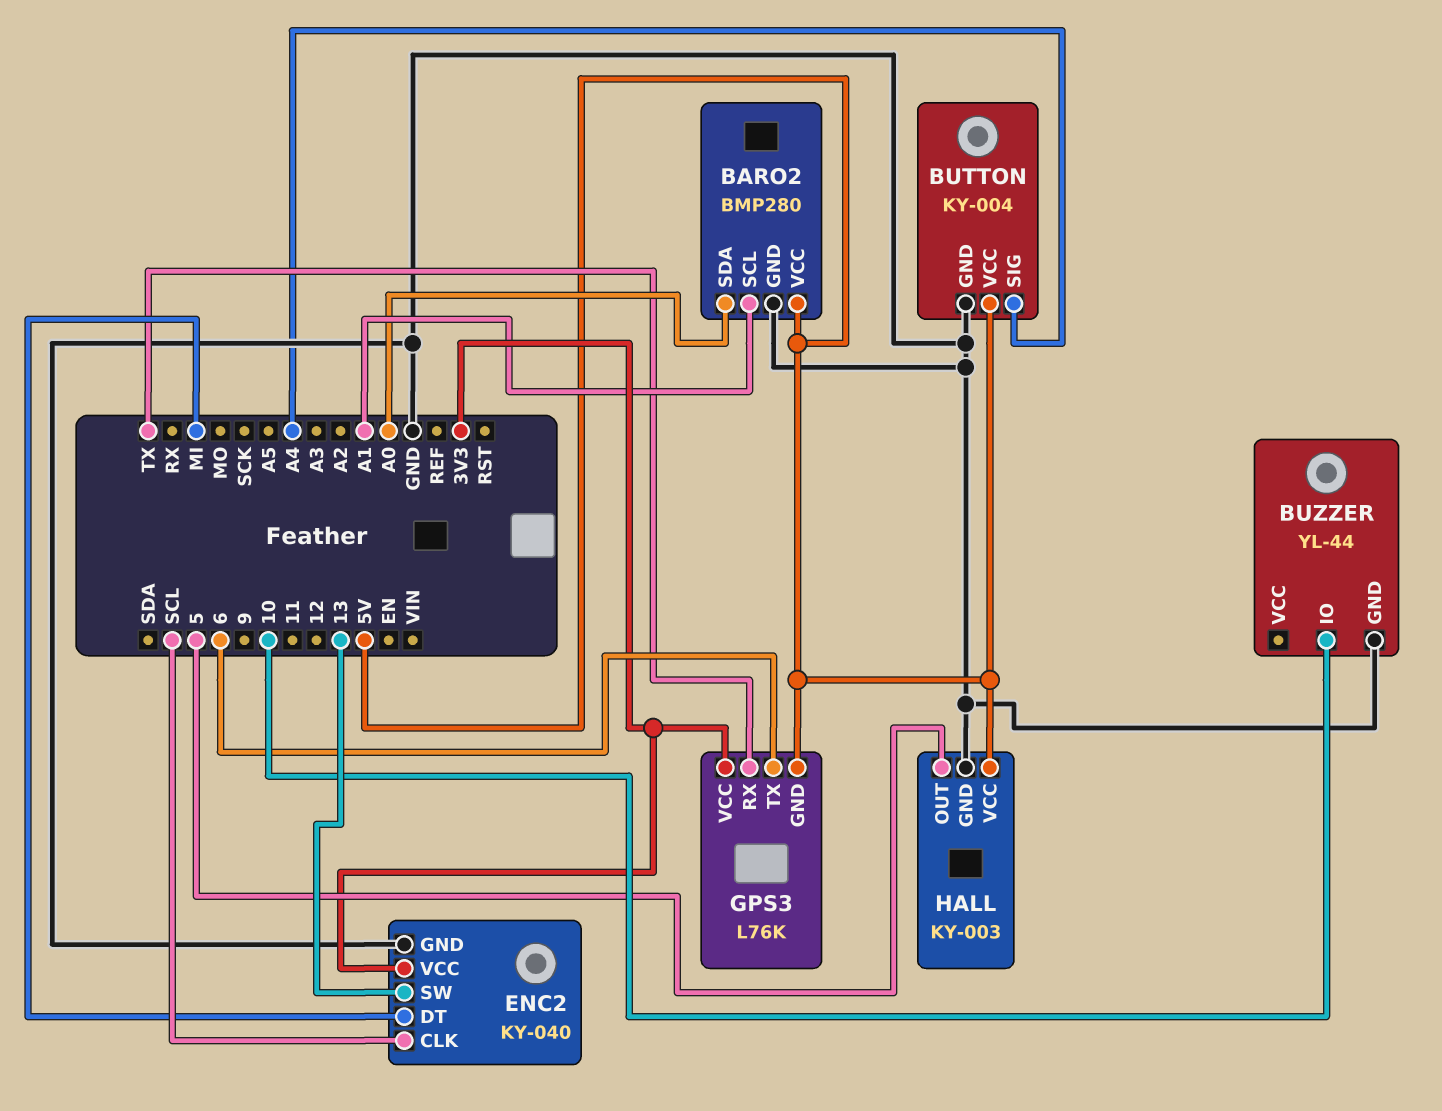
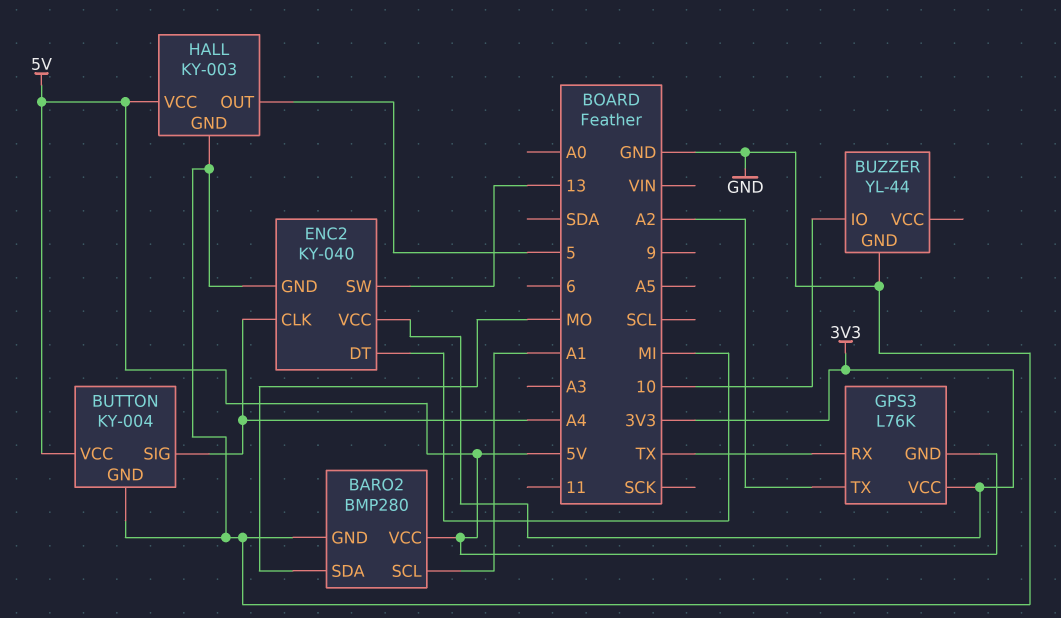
BARO2 pin SDA: A0 -> MO
ENC2 pin CLK: SCL -> A4
GPS3 pin TX: 6 -> A2

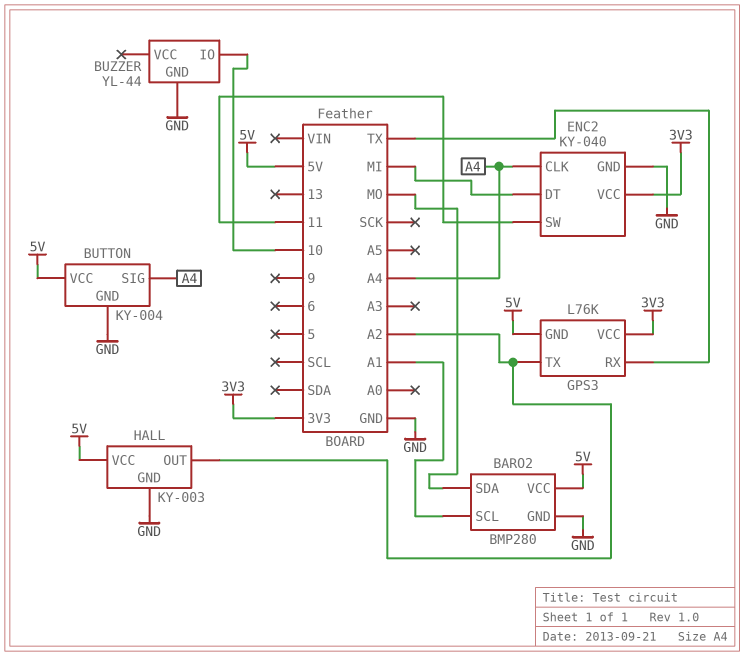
ENC2 pin SW: 13 -> 11
HALL pin OUT: 5 -> A2

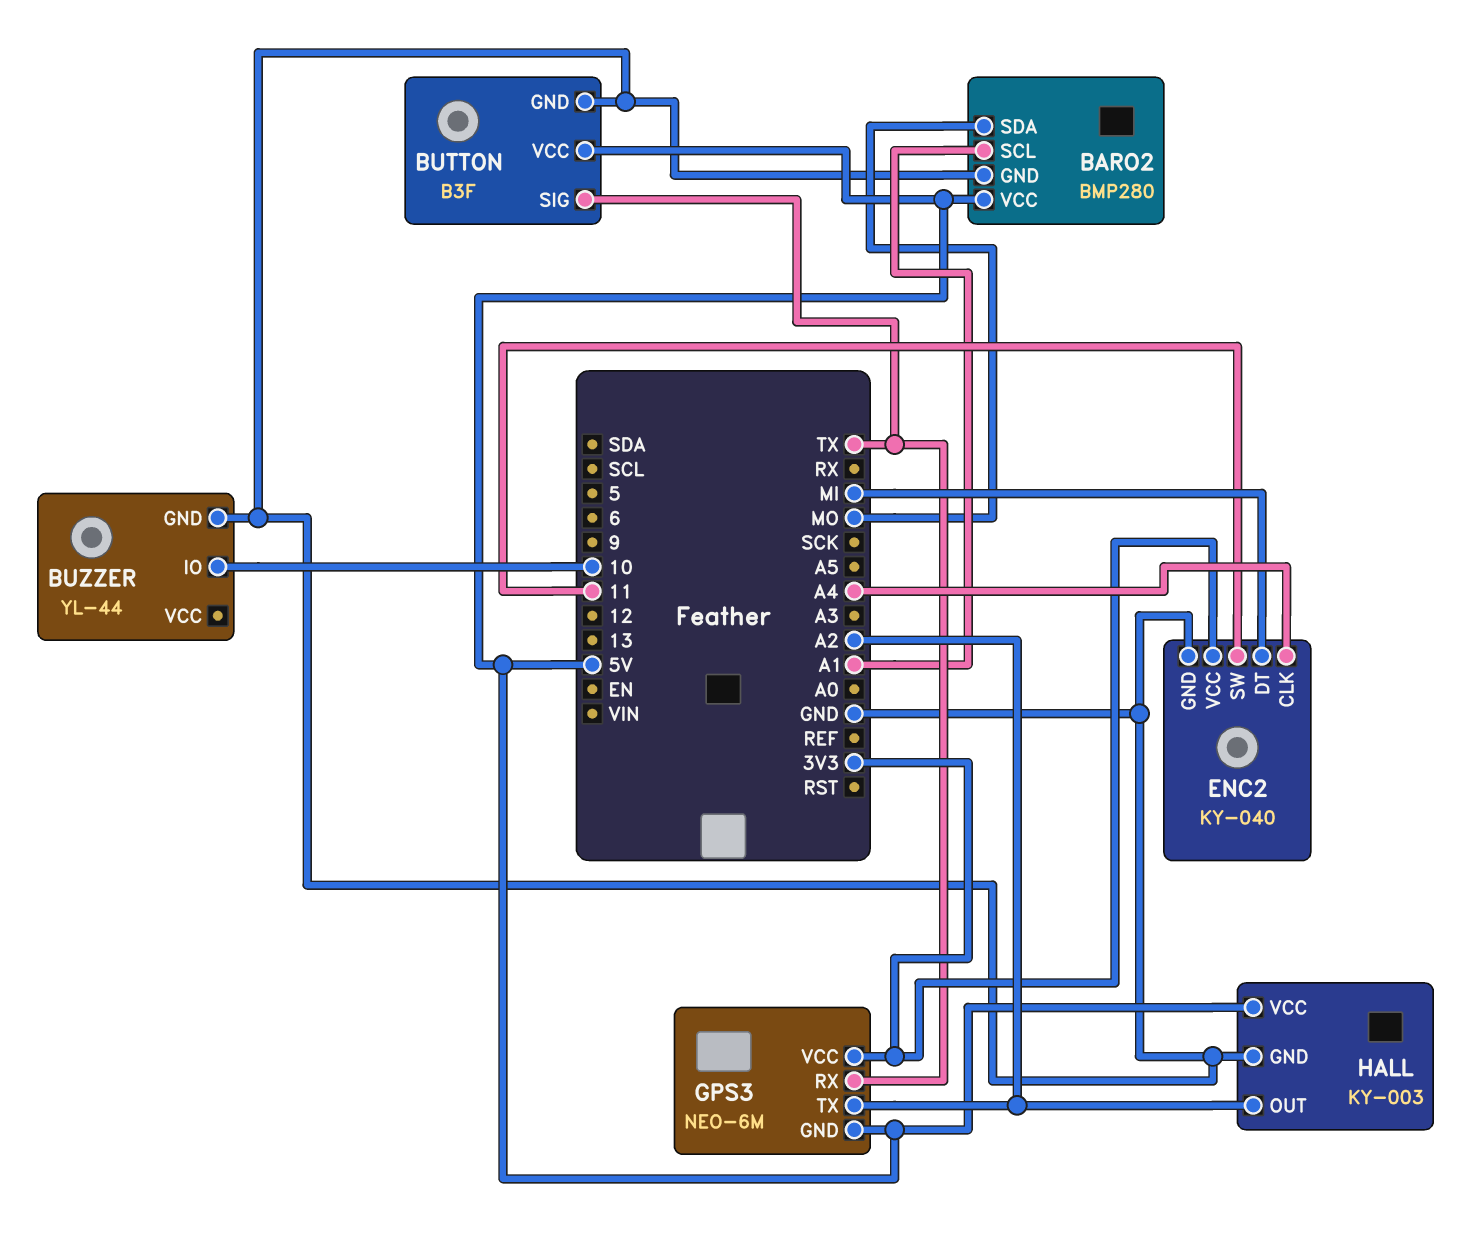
BUTTON: KY-004 -> B3F
BUTTON pin SIG: A4 -> TX
GPS3: L76K -> NEO-6M

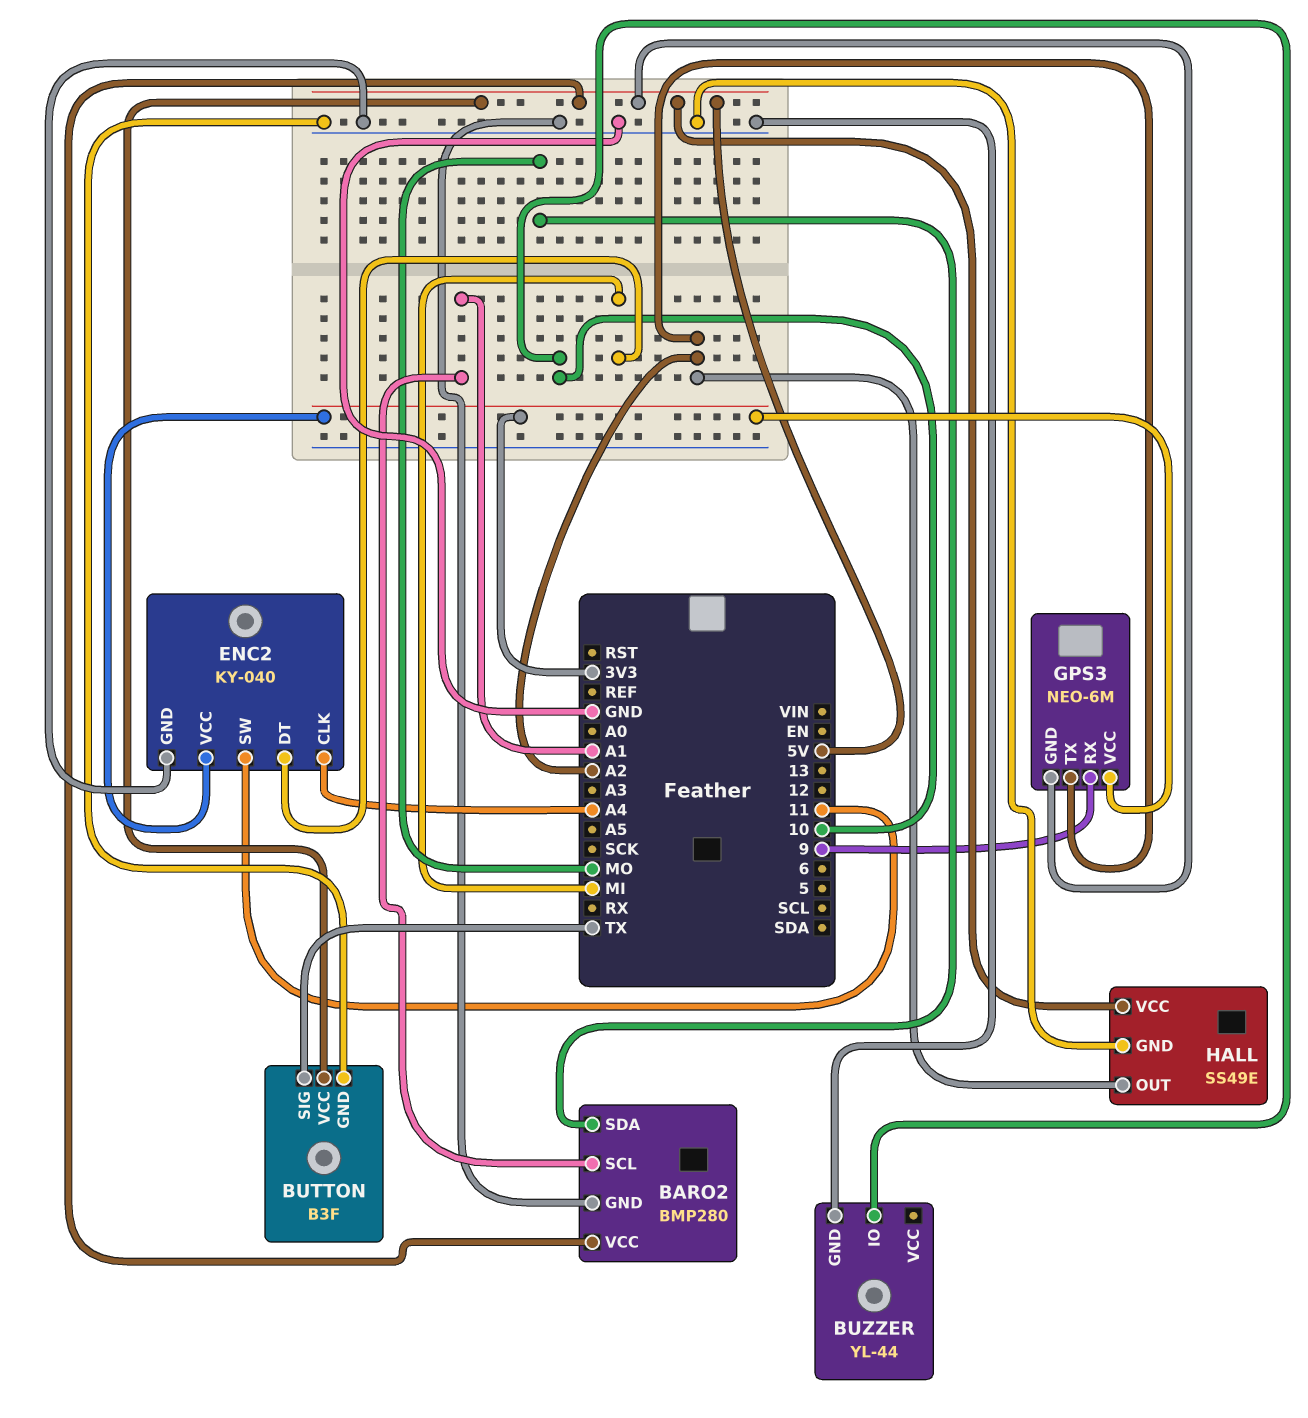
GPS3 pin RX: TX -> 9
HALL: KY-003 -> SS49E

